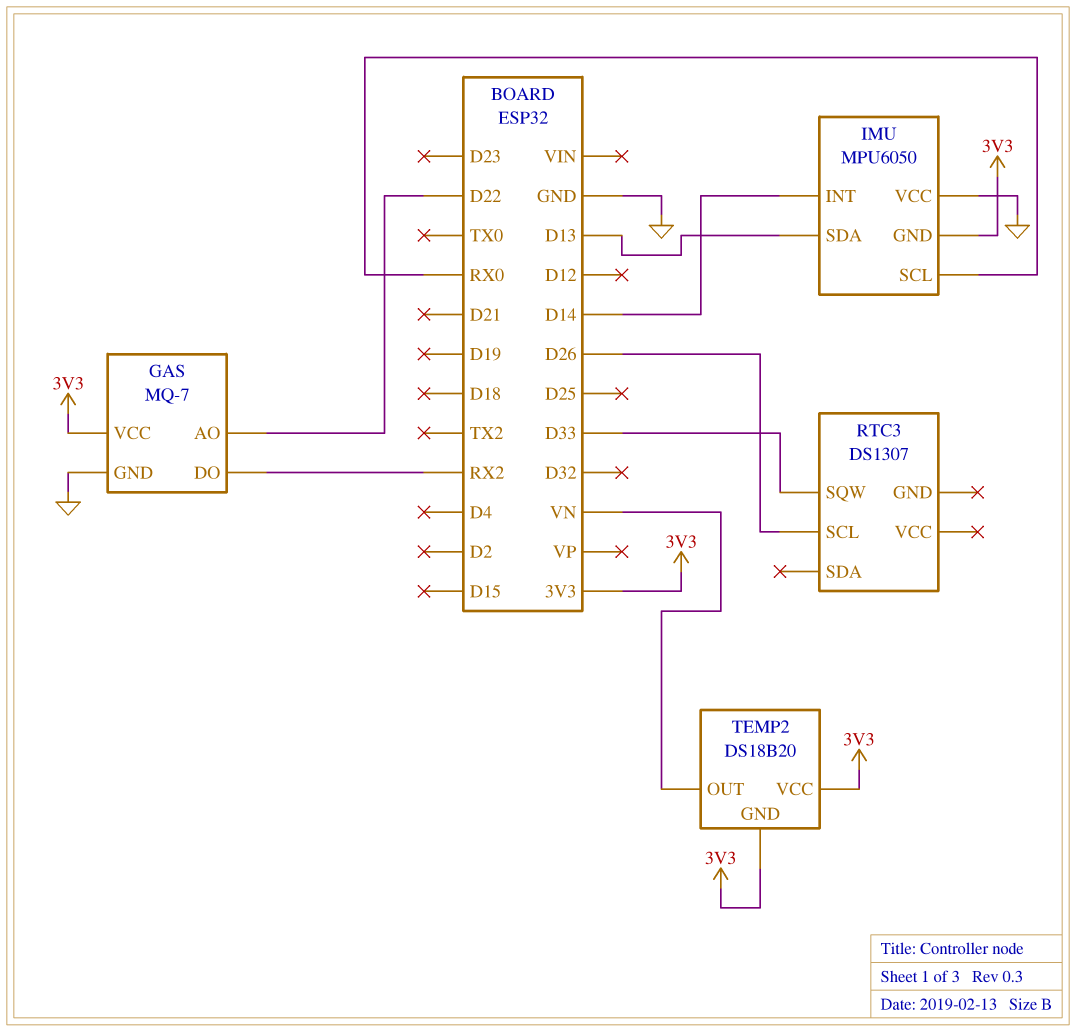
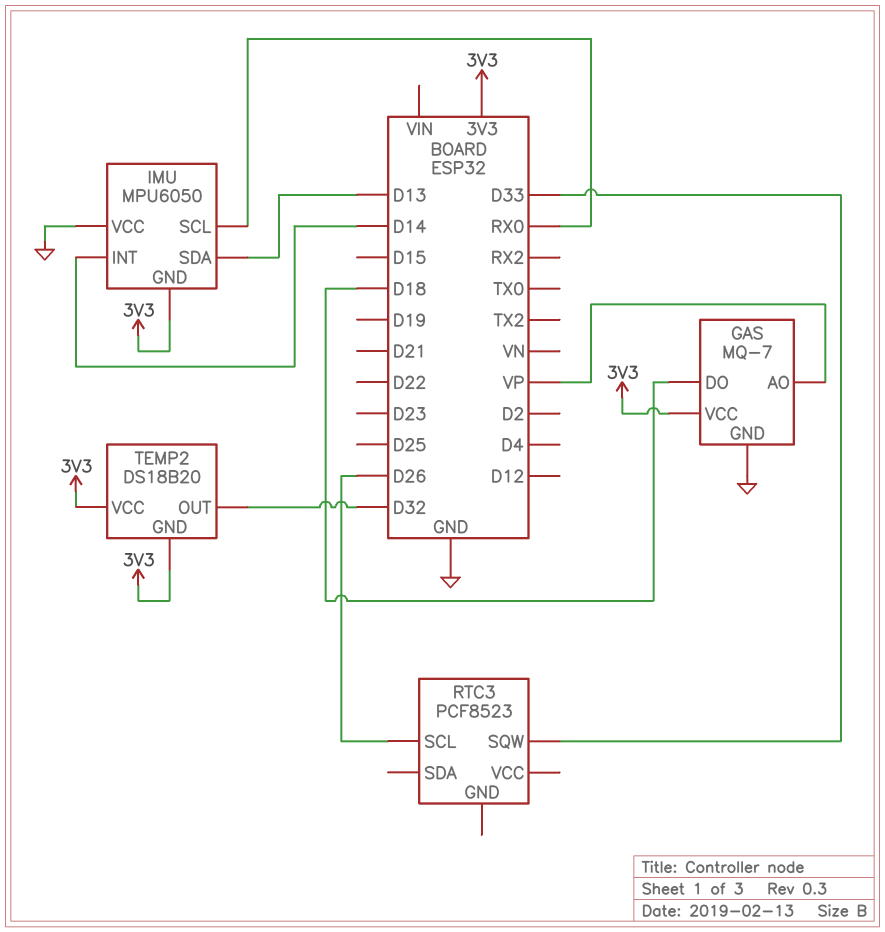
GAS pin AO: D22 -> VP
GAS pin DO: RX2 -> D18
RTC3: DS1307 -> PCF8523
TEMP2 pin OUT: VN -> D32

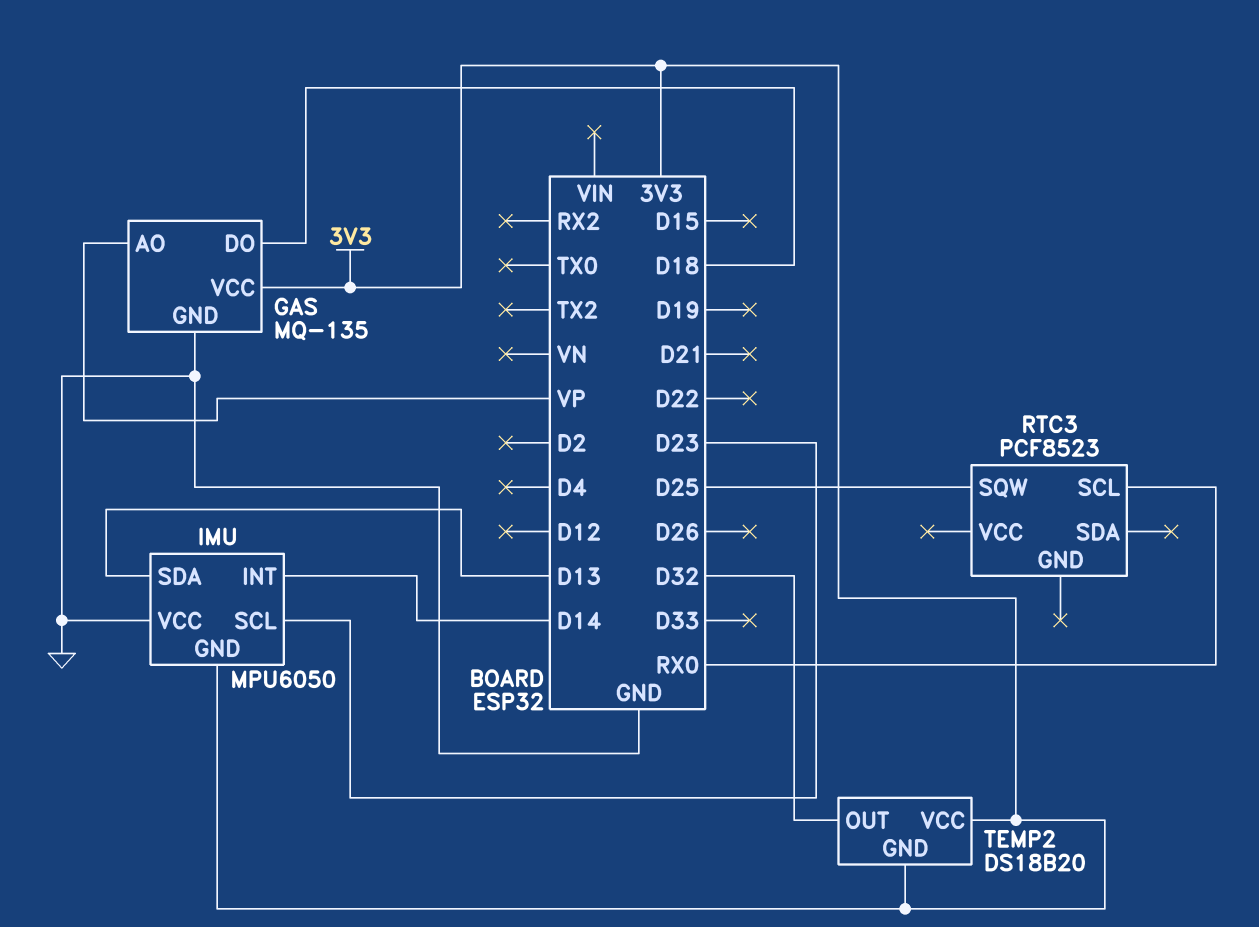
GAS: MQ-7 -> MQ-135
IMU pin SCL: RX0 -> D23
RTC3 pin SCL: D26 -> RX0
RTC3 pin SQW: D33 -> D25

